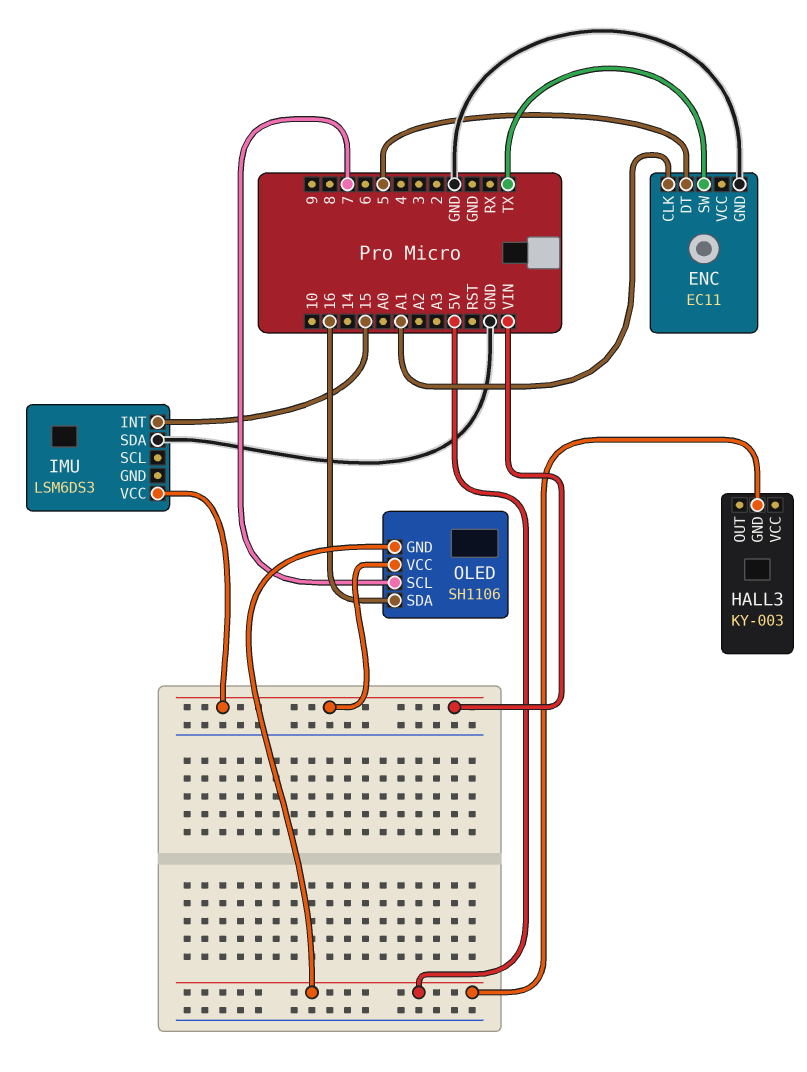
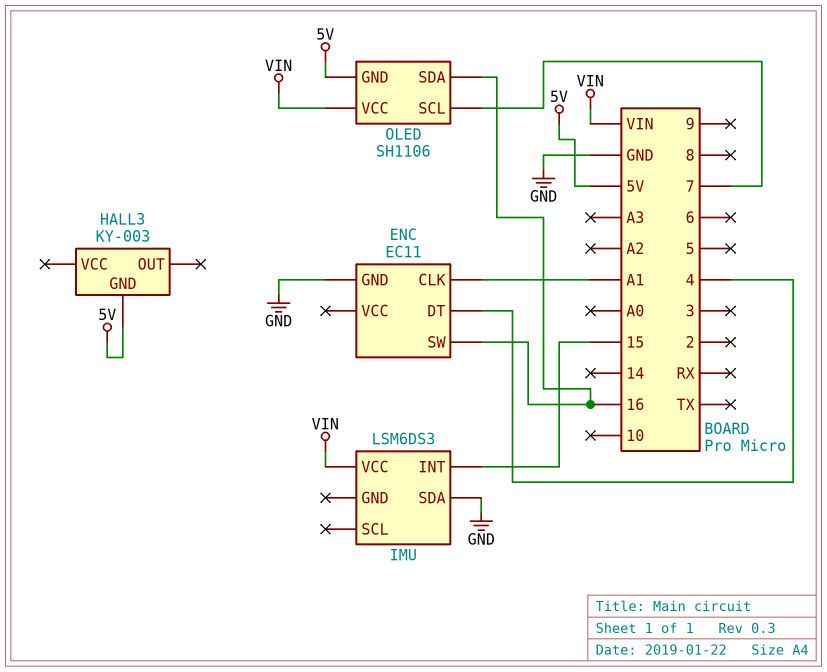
ENC pin DT: 5 -> 4
ENC pin SW: TX -> 16

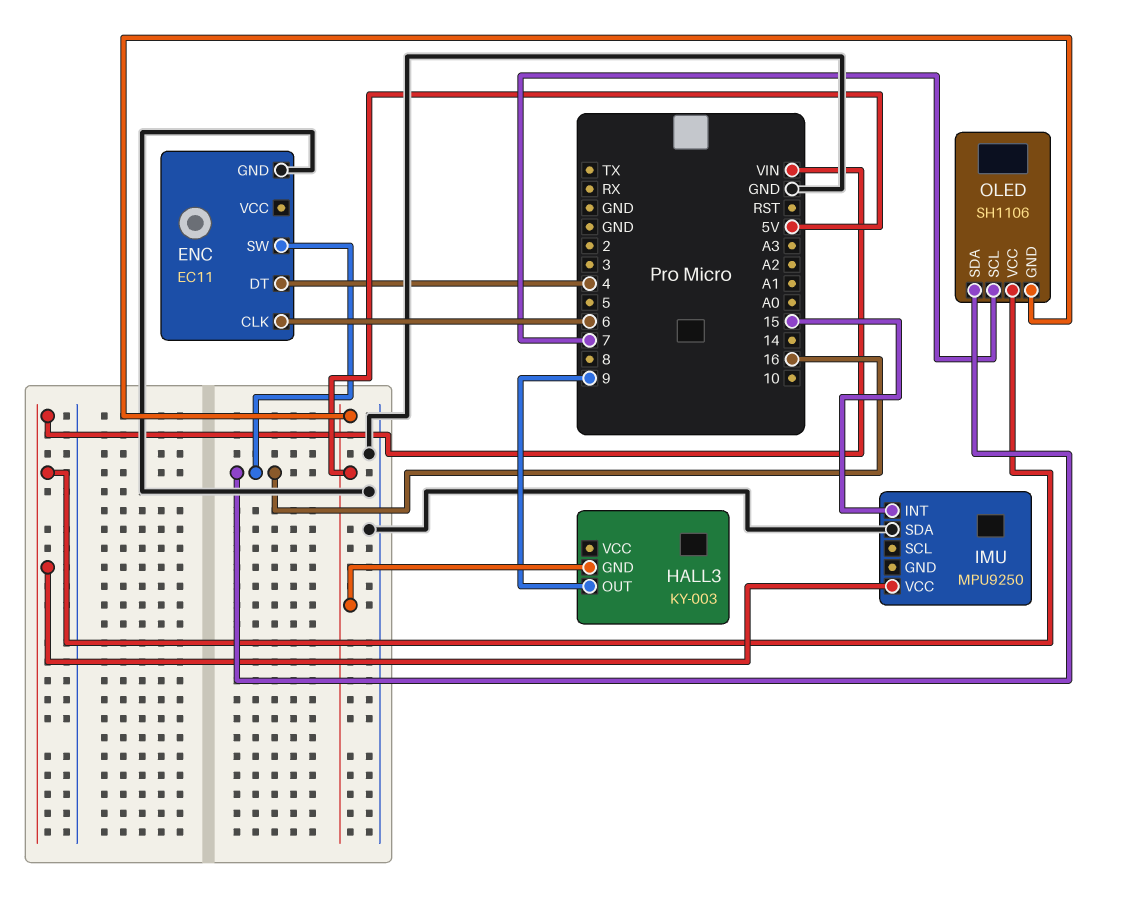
ENC pin CLK: A1 -> 6
HALL3 pin OUT: none -> 9
IMU: LSM6DS3 -> MPU9250

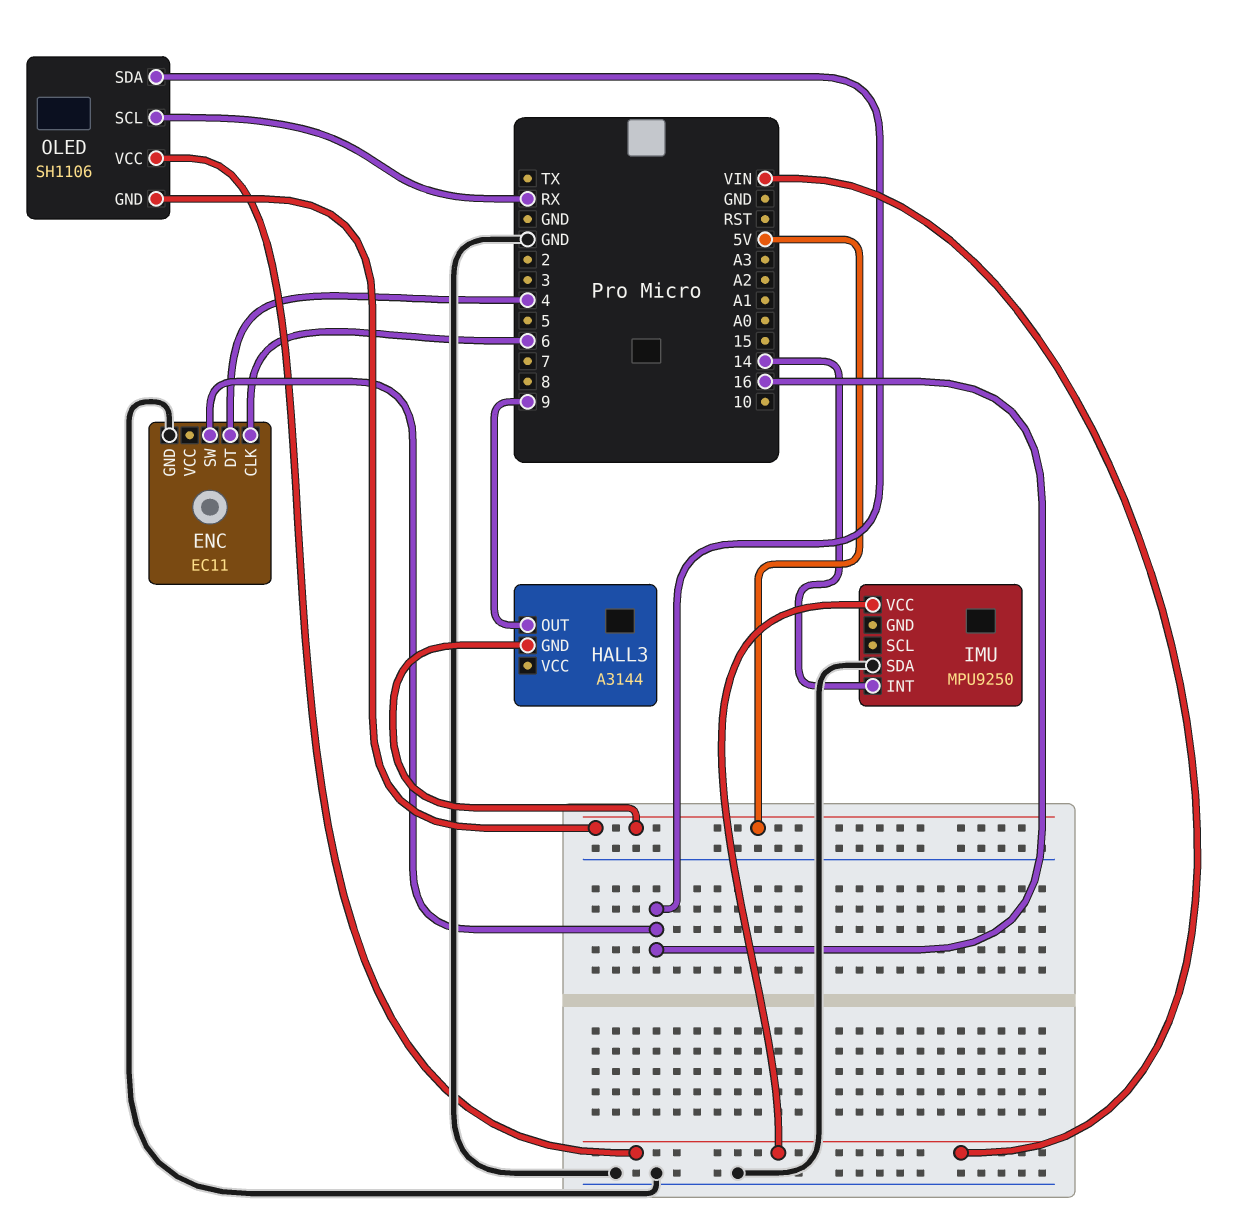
HALL3: KY-003 -> A3144
IMU pin INT: 15 -> 14
OLED pin SCL: 7 -> RX

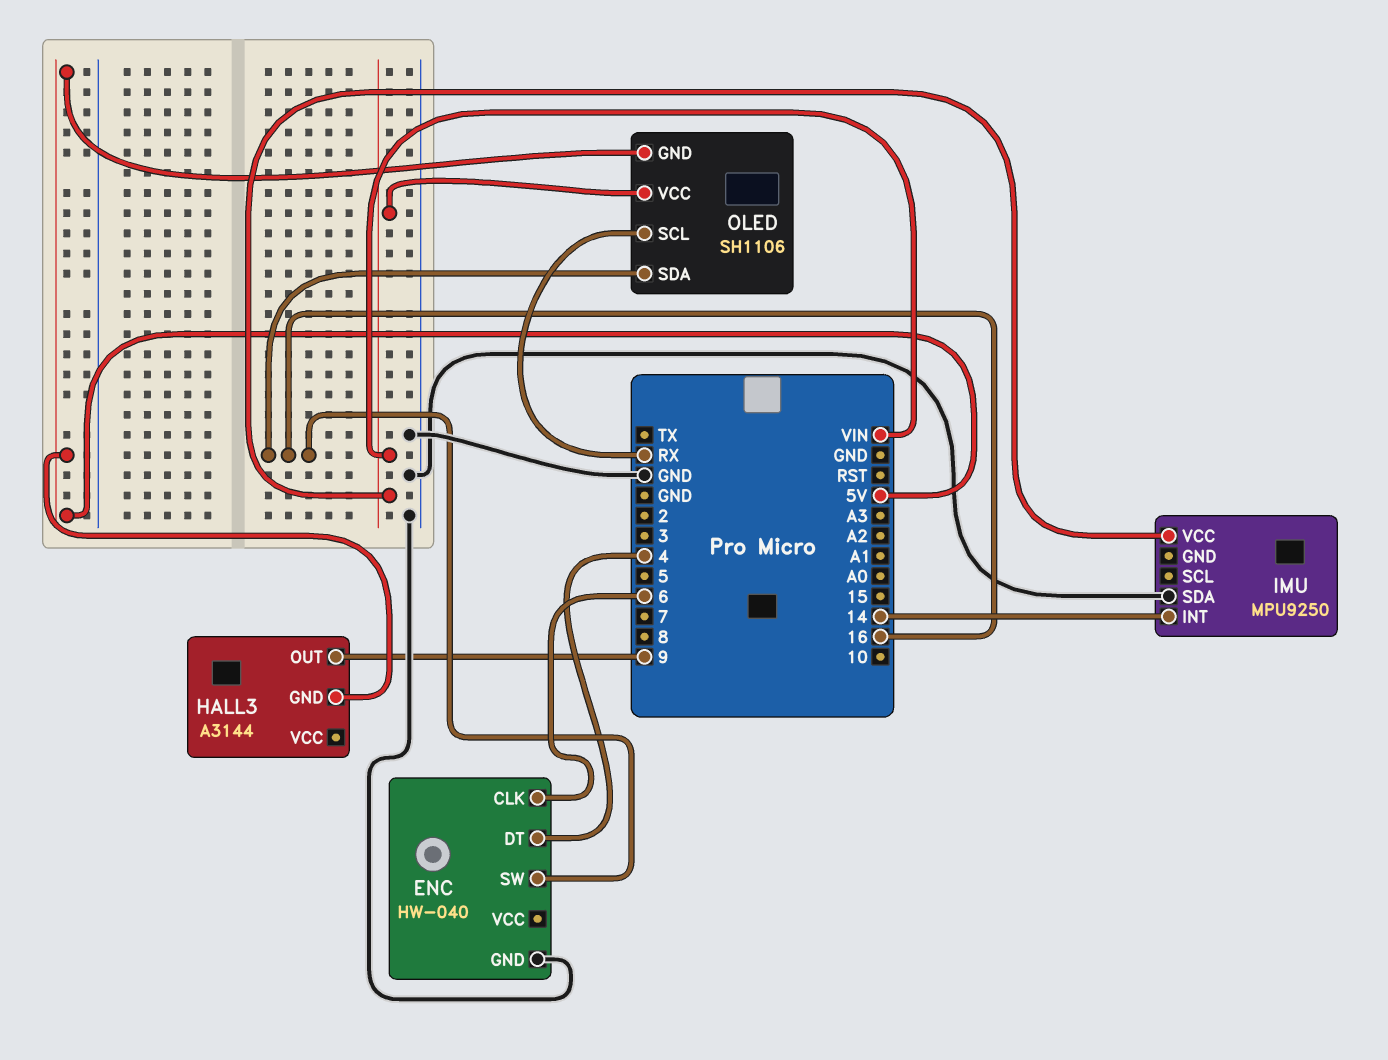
ENC: EC11 -> HW-040

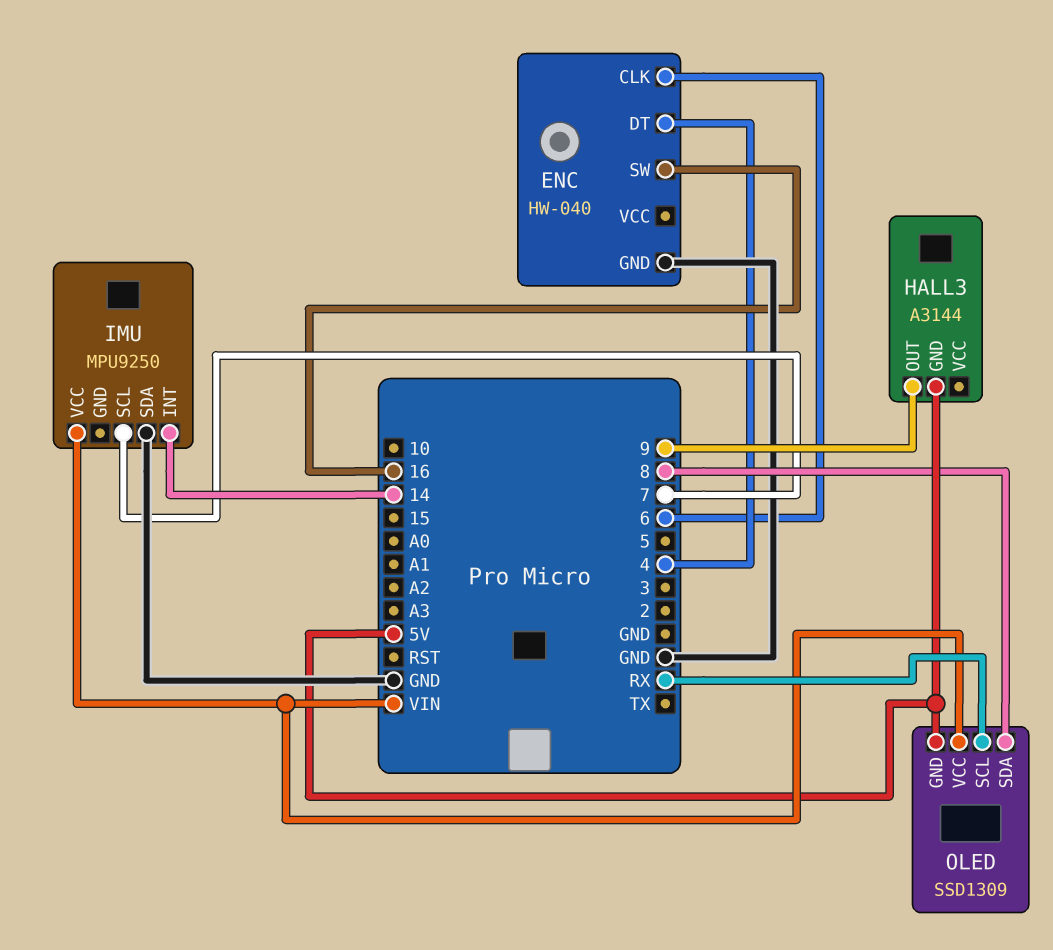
IMU pin SCL: none -> 7
OLED: SH1106 -> SSD1309
OLED pin SDA: 16 -> 8

